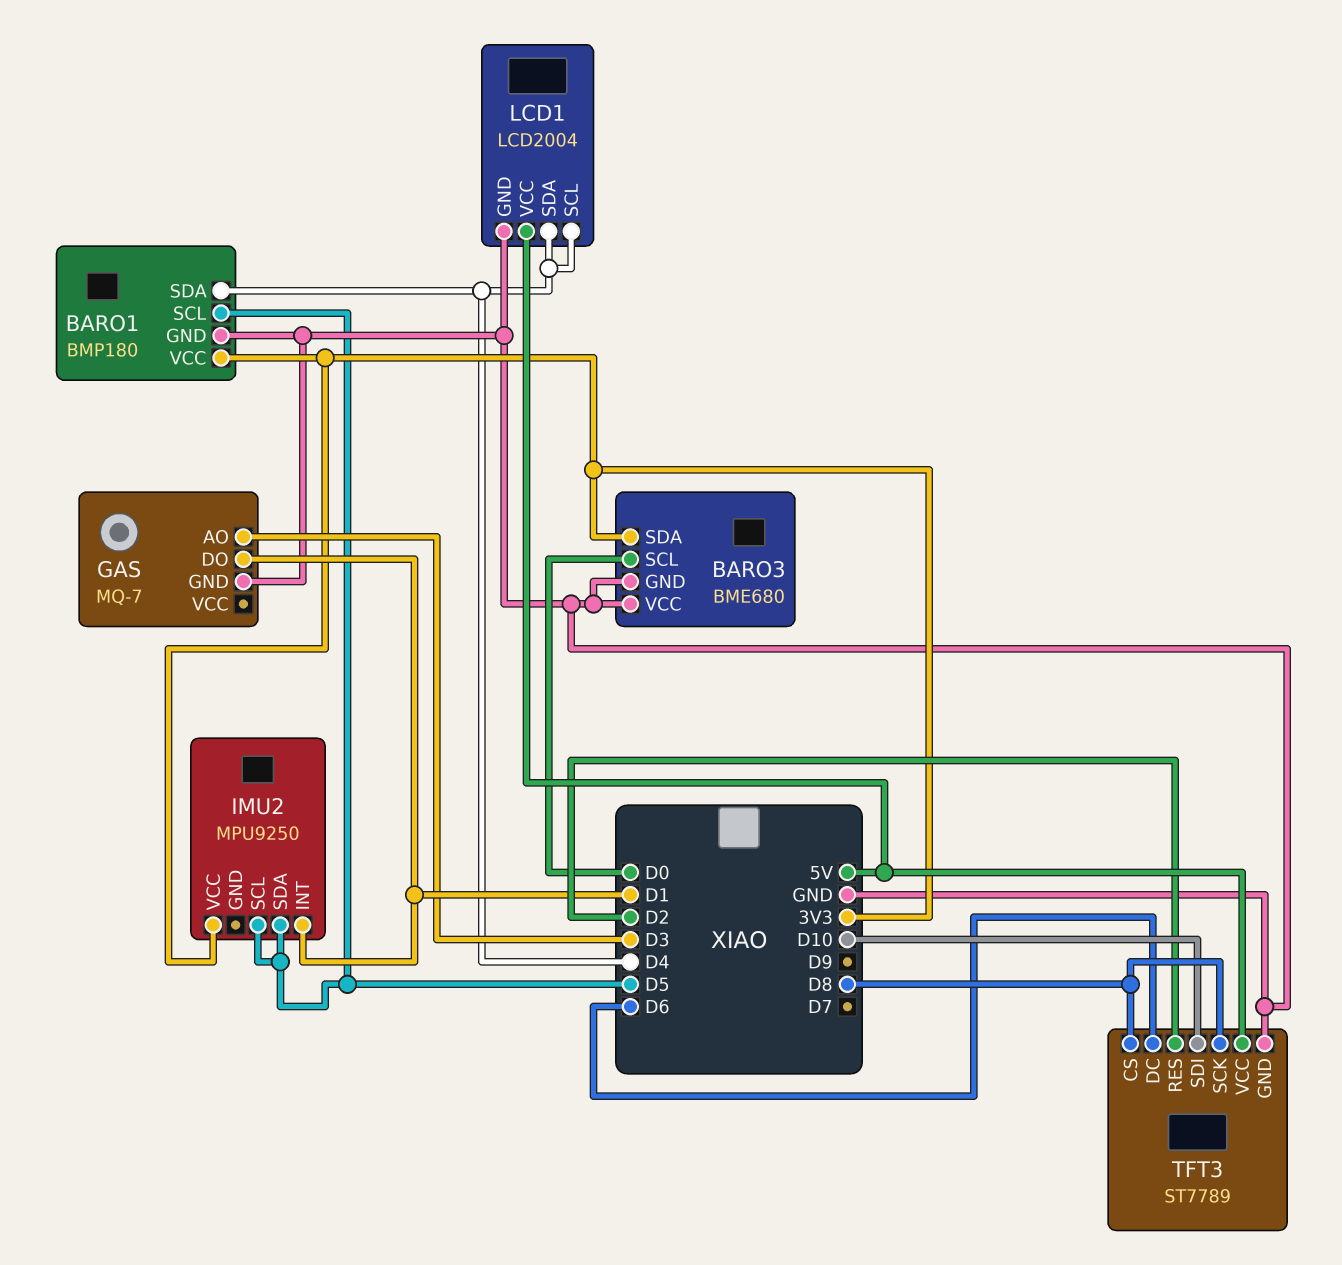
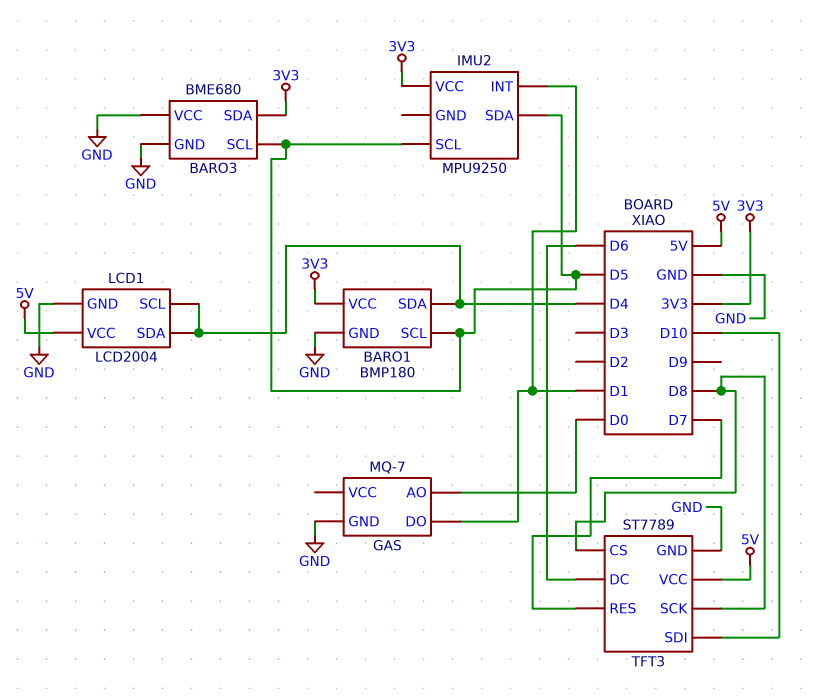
BARO3 pin SCL: D0 -> D5
GAS pin AO: D3 -> D0
TFT3 pin RES: D2 -> D7

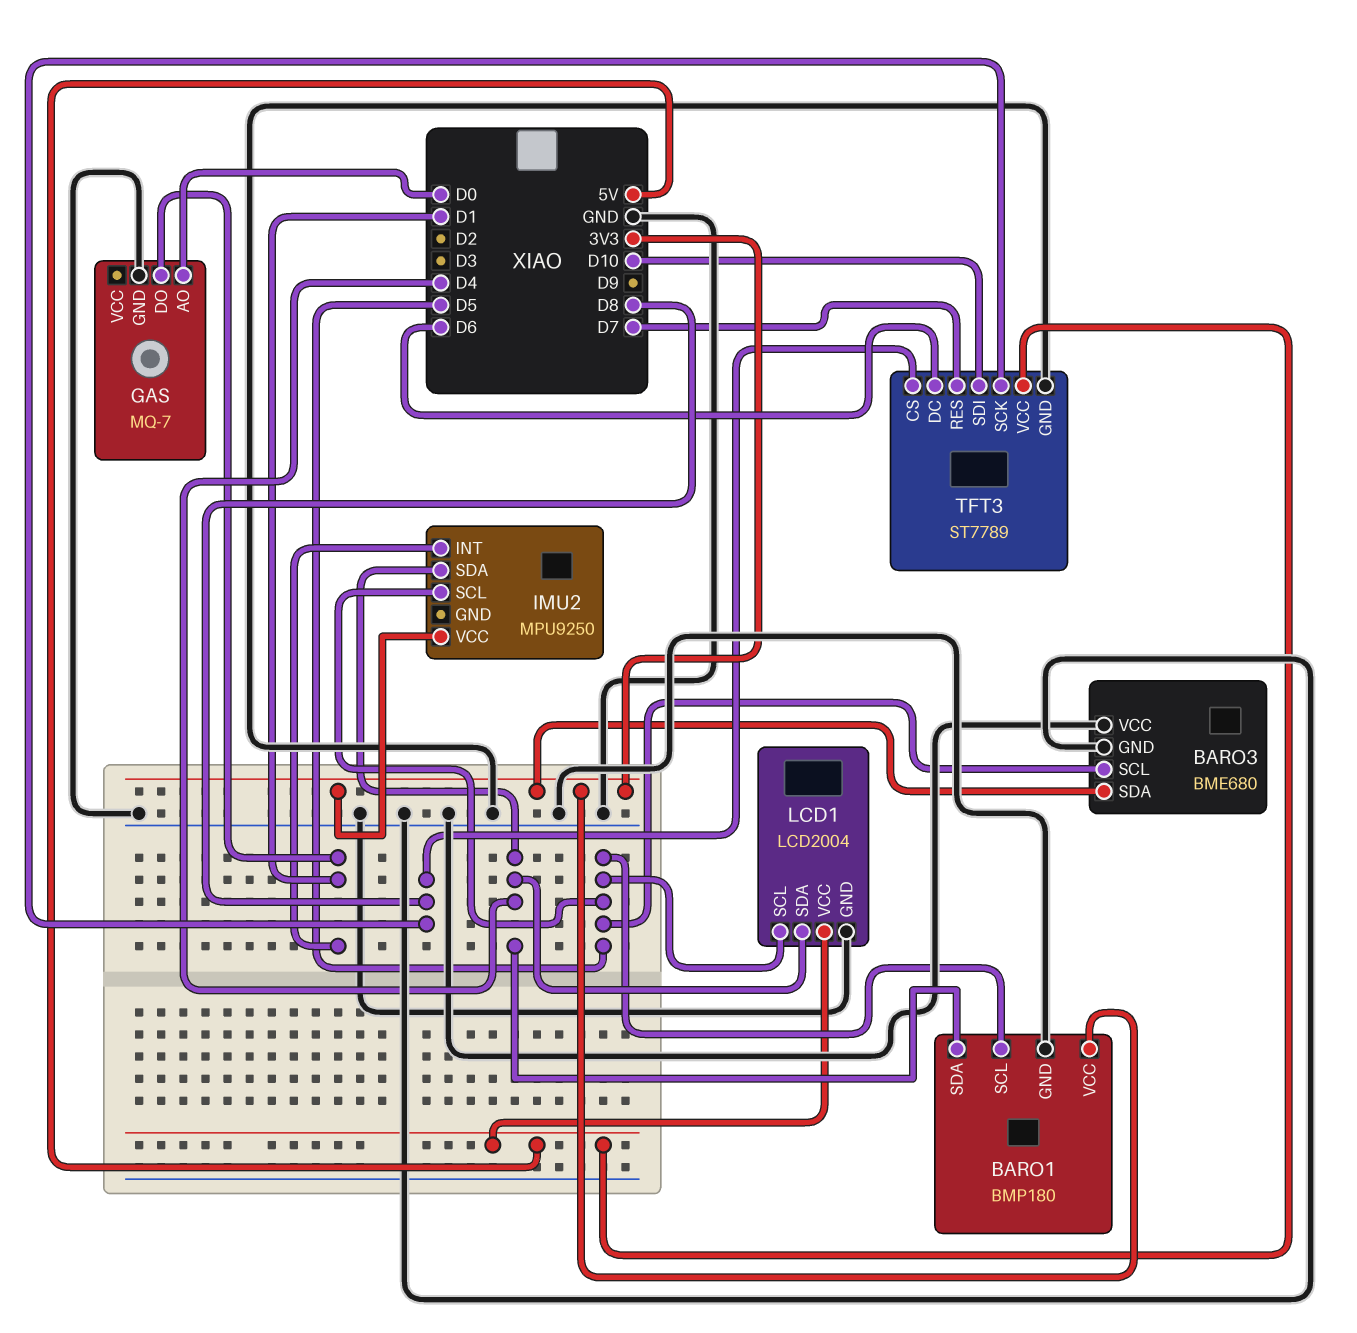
IMU2 pin SDA: D5 -> D4
LCD1 pin SCL: D4 -> D5

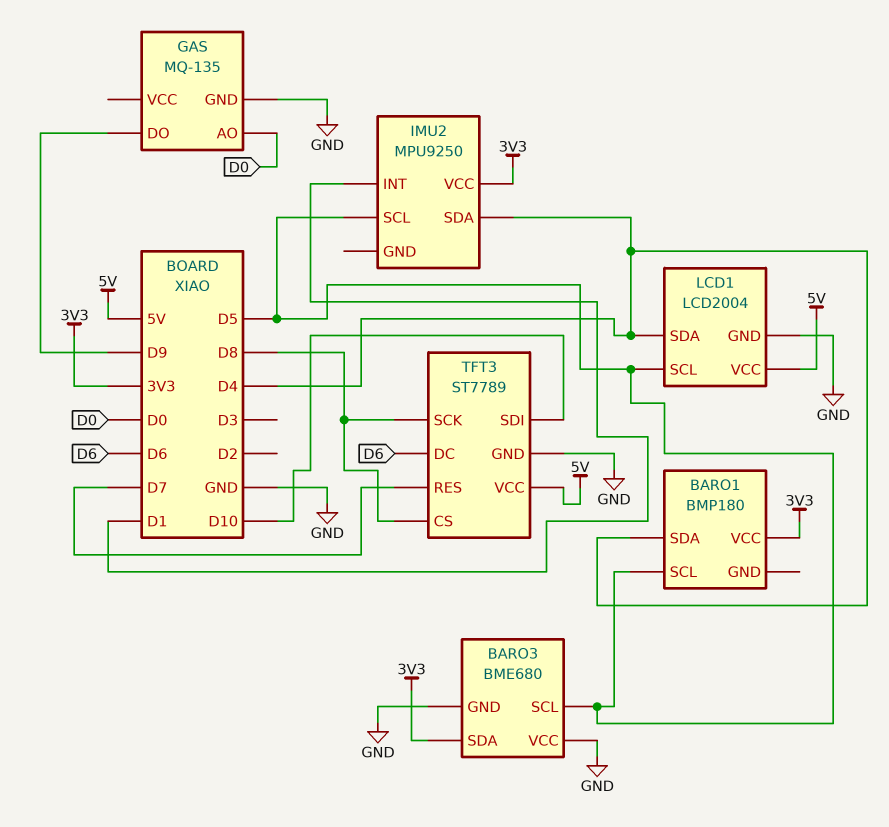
BARO1 pin GND: GND -> none
GAS: MQ-7 -> MQ-135
GAS pin DO: D1 -> D9

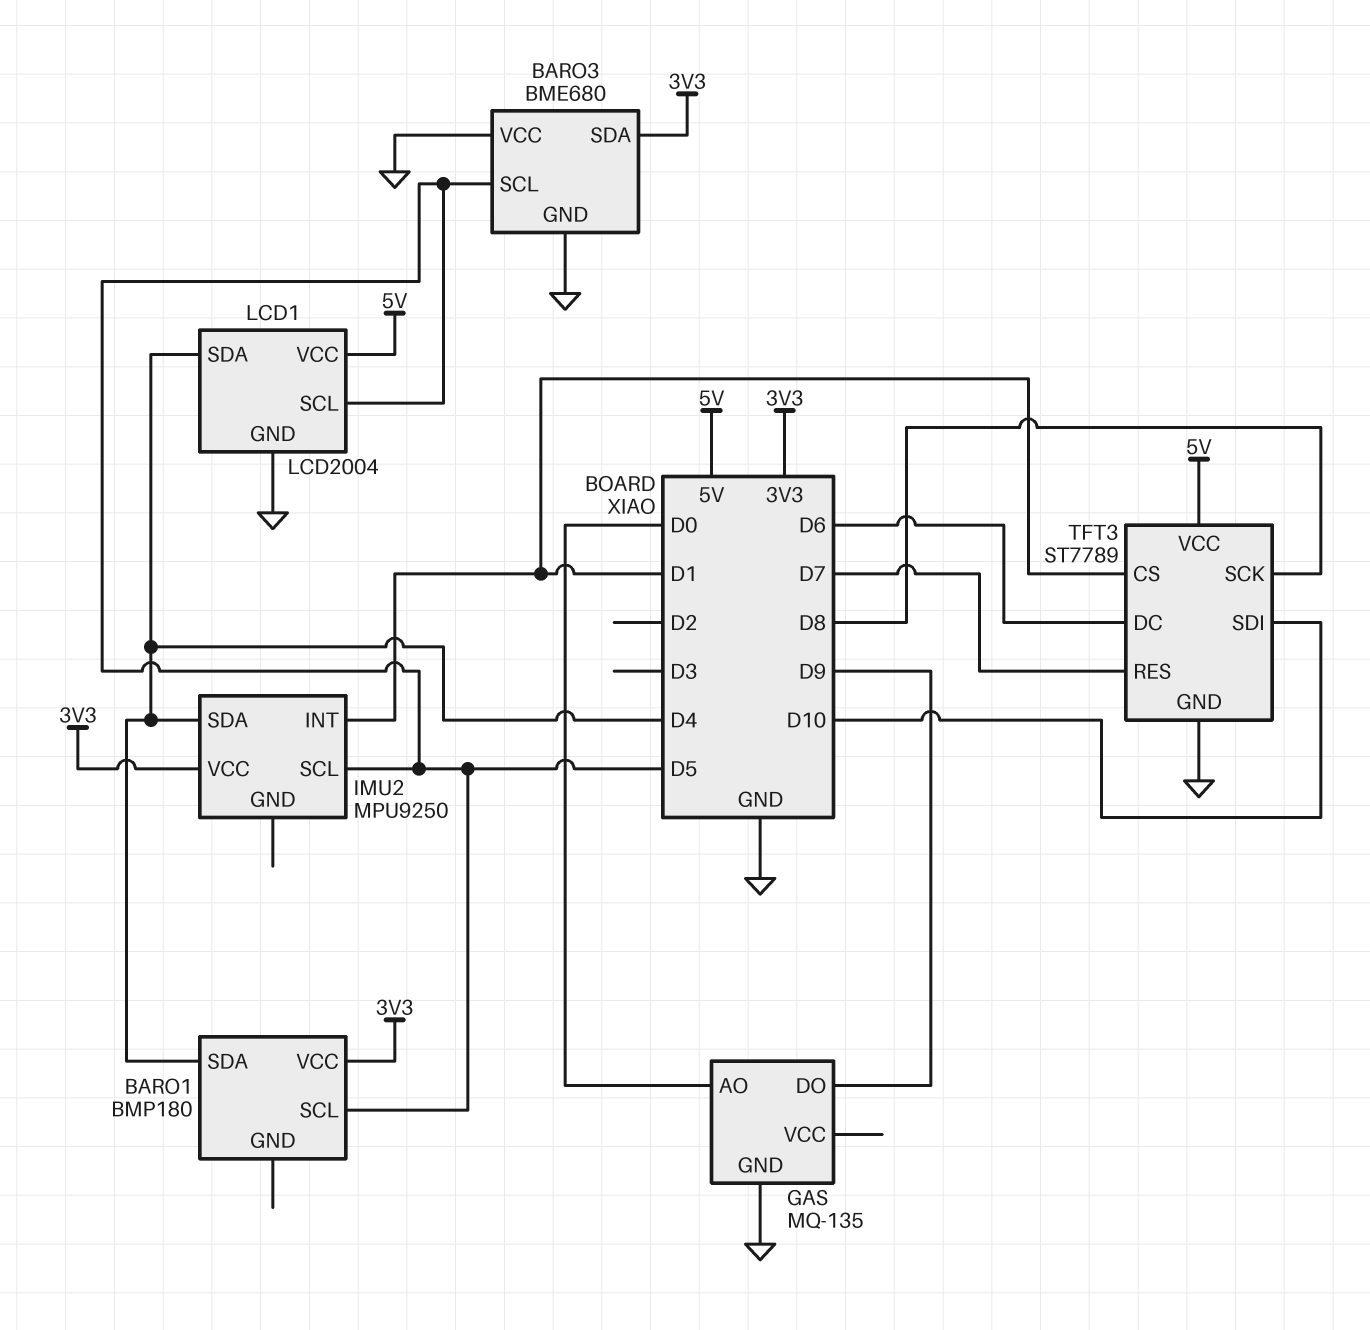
TFT3 pin CS: D8 -> D1

